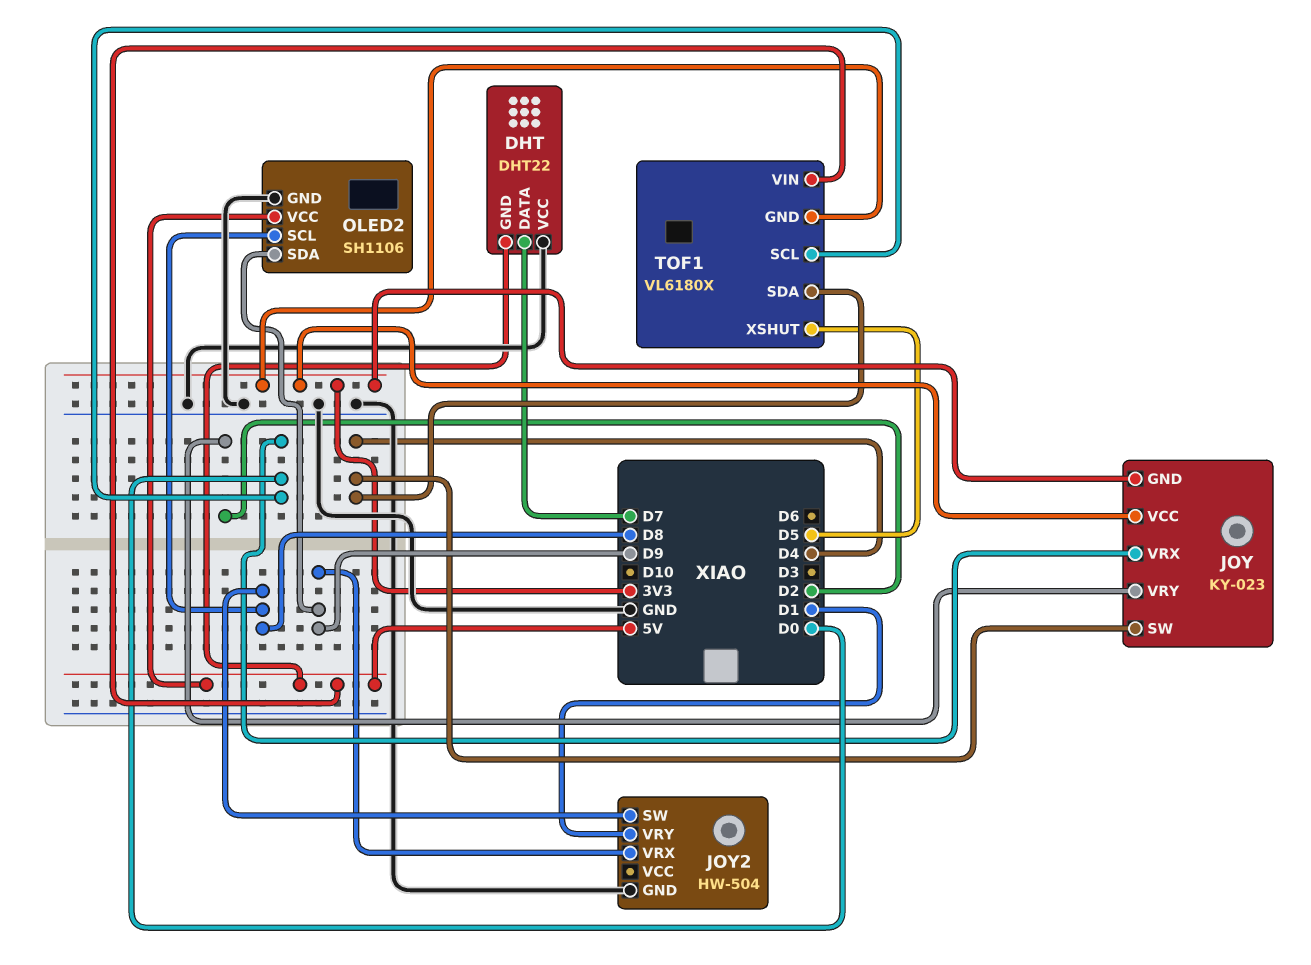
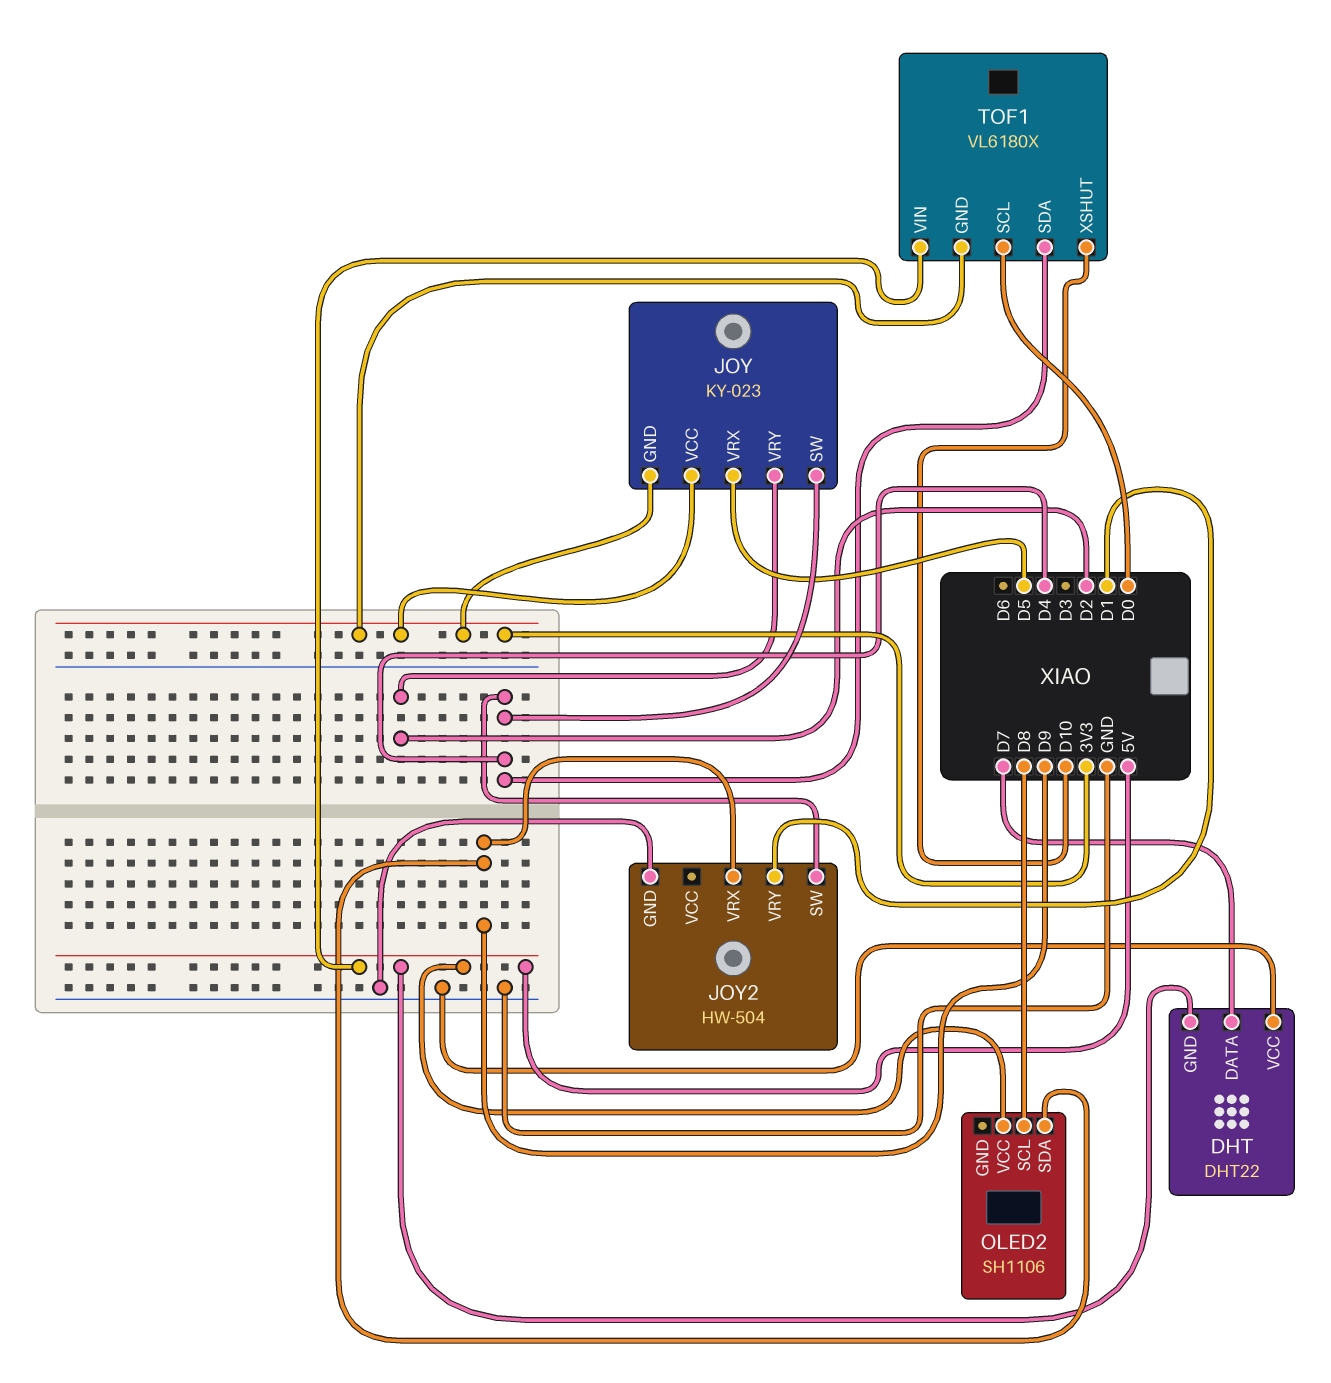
JOY pin VRX: D0 -> D5
JOY2 pin SW: D8 -> D4
OLED2 pin GND: GND -> none
TOF1 pin XSHUT: D5 -> D10

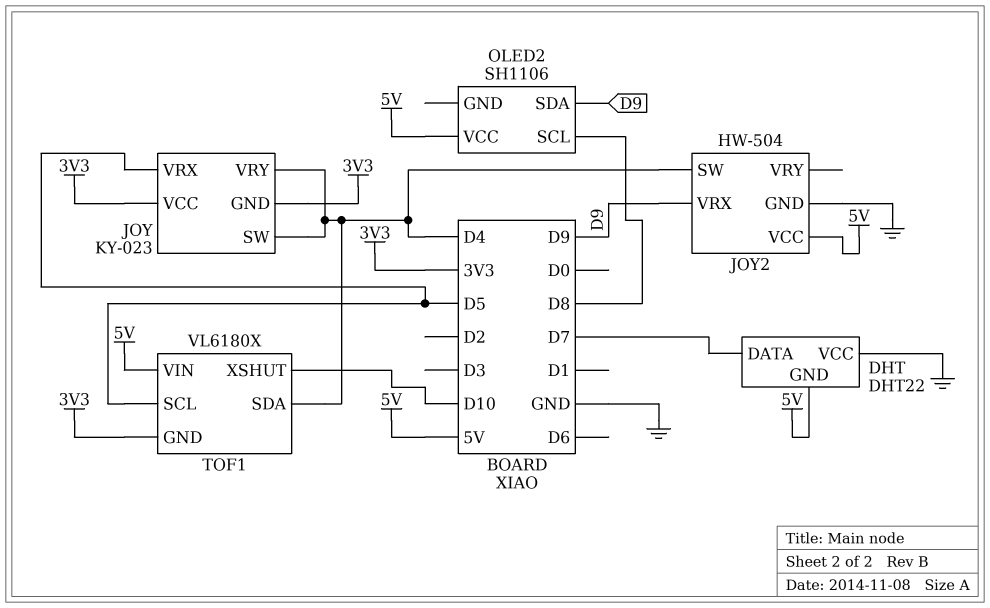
JOY pin VRY: D2 -> D4
JOY2 pin VCC: none -> 5V
JOY2 pin VRY: D1 -> none
TOF1 pin SCL: D0 -> D5

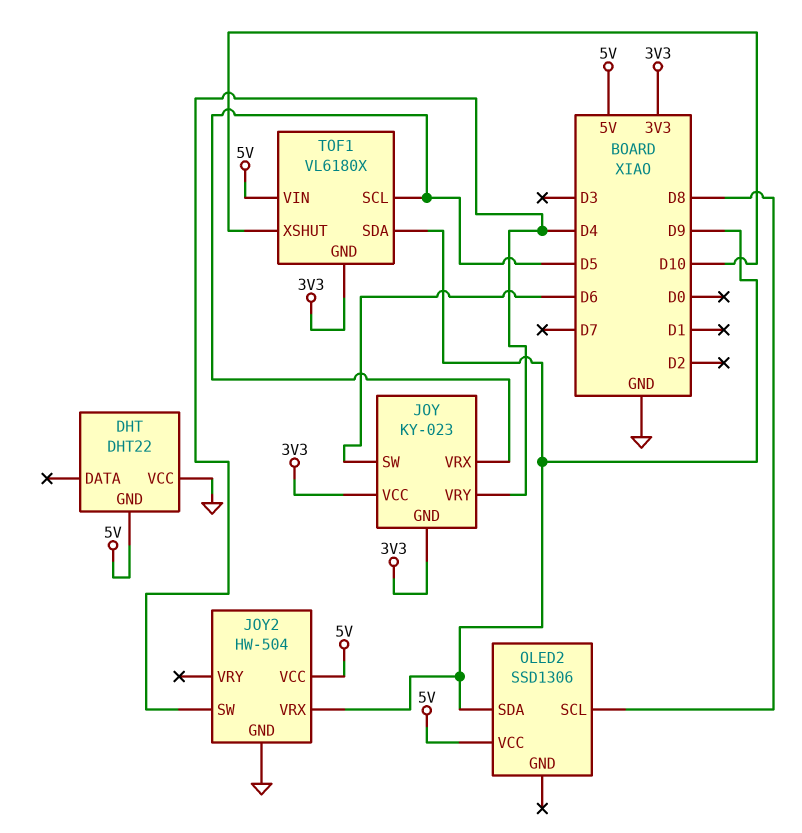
DHT pin DATA: D7 -> none
JOY pin SW: D4 -> D6
OLED2: SH1106 -> SSD1306
TOF1 pin SDA: D4 -> D9

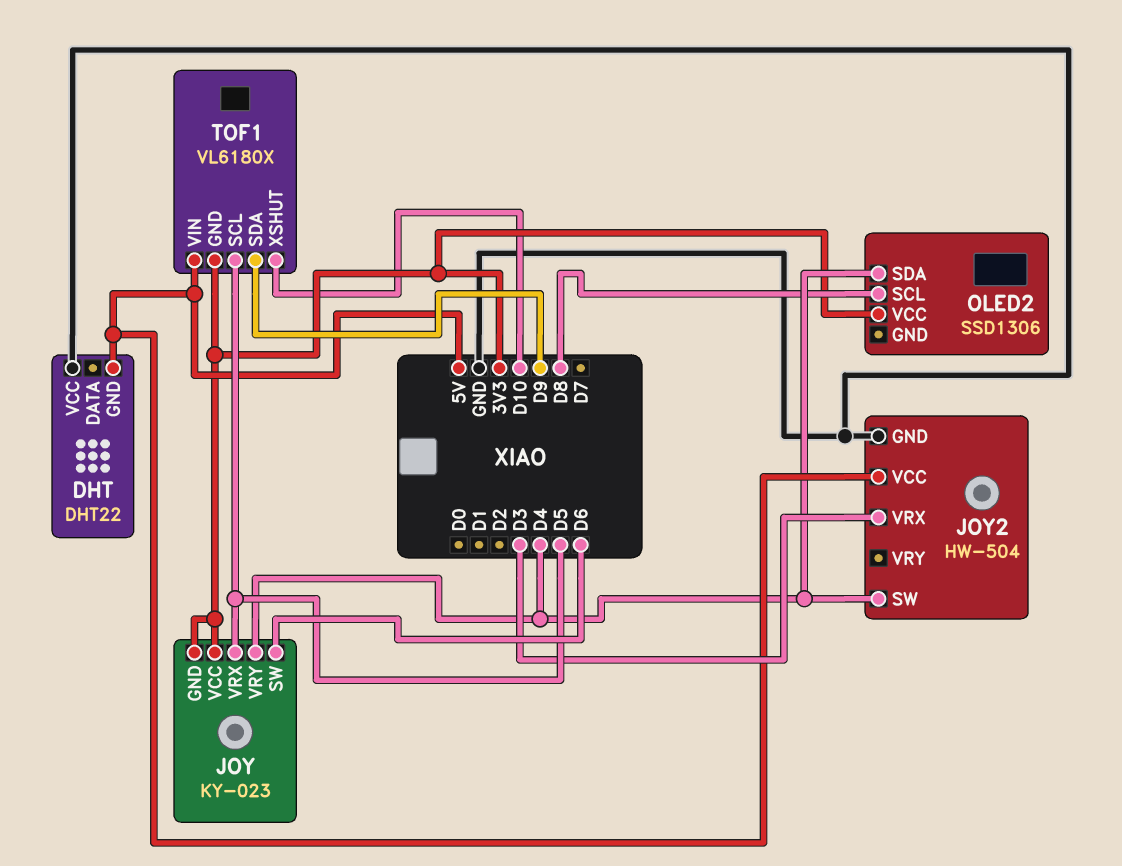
JOY2 pin VRX: D9 -> D3
OLED2 pin SDA: D9 -> D4
OLED2 pin VCC: 5V -> 3V3

